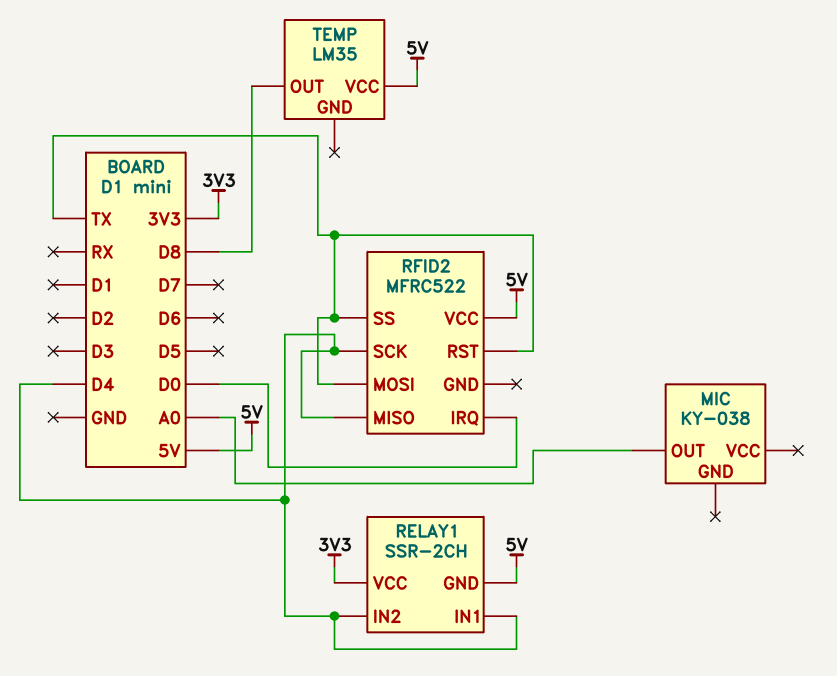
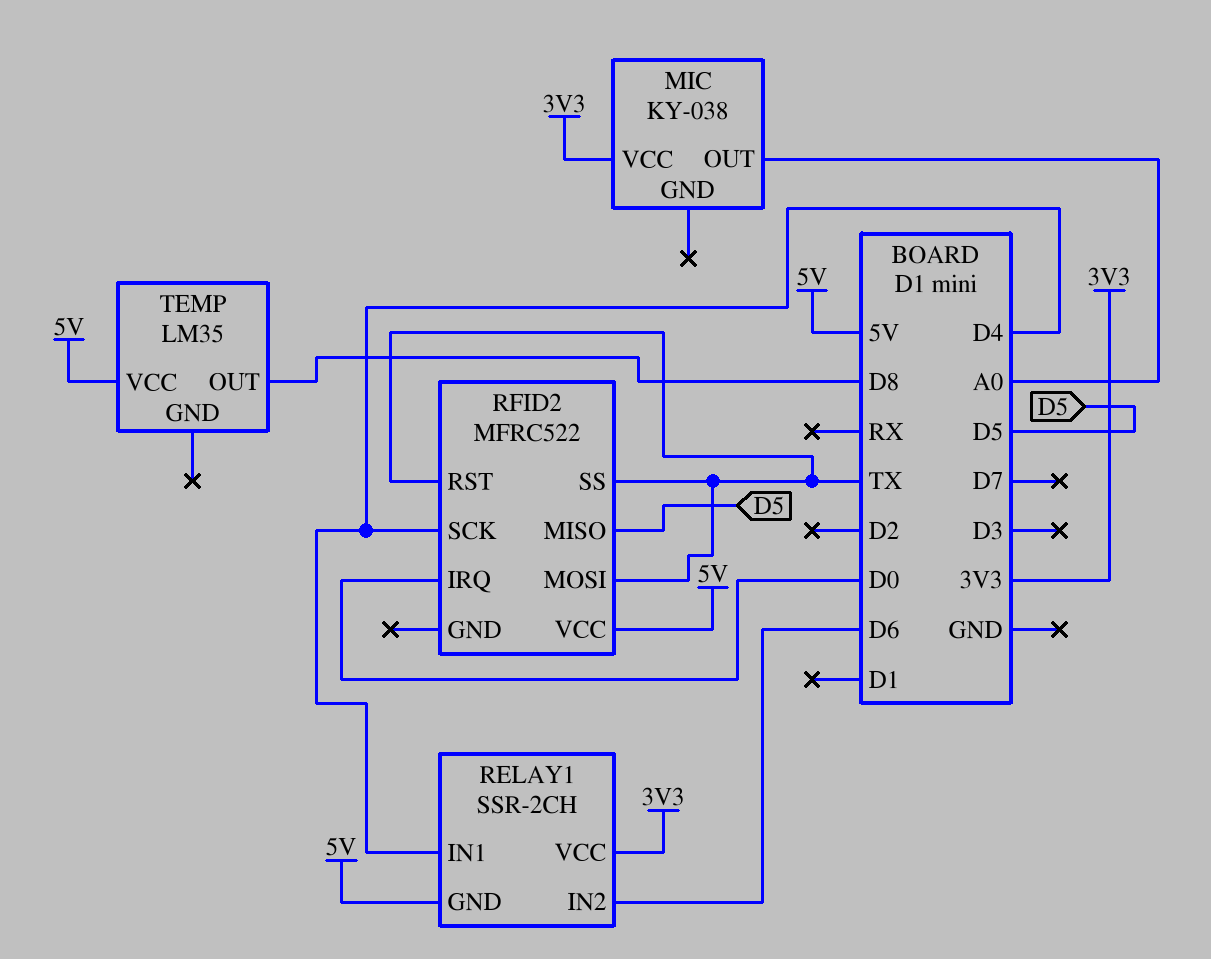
MIC pin VCC: none -> 3V3
RELAY1 pin IN2: D4 -> D6
RFID2 pin MISO: D4 -> D5

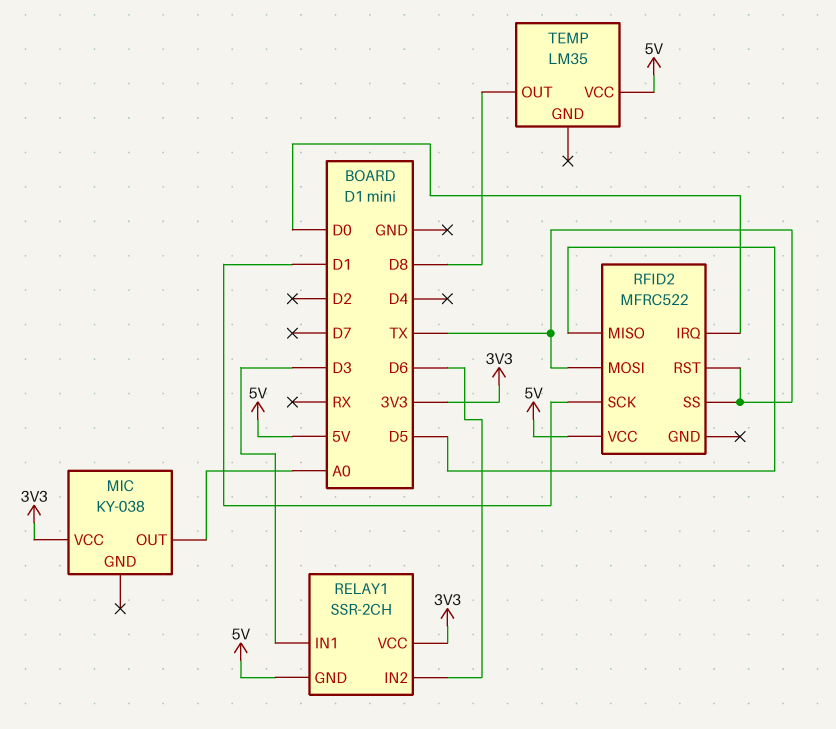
RELAY1 pin IN1: D4 -> D3
RFID2 pin SCK: D4 -> D1

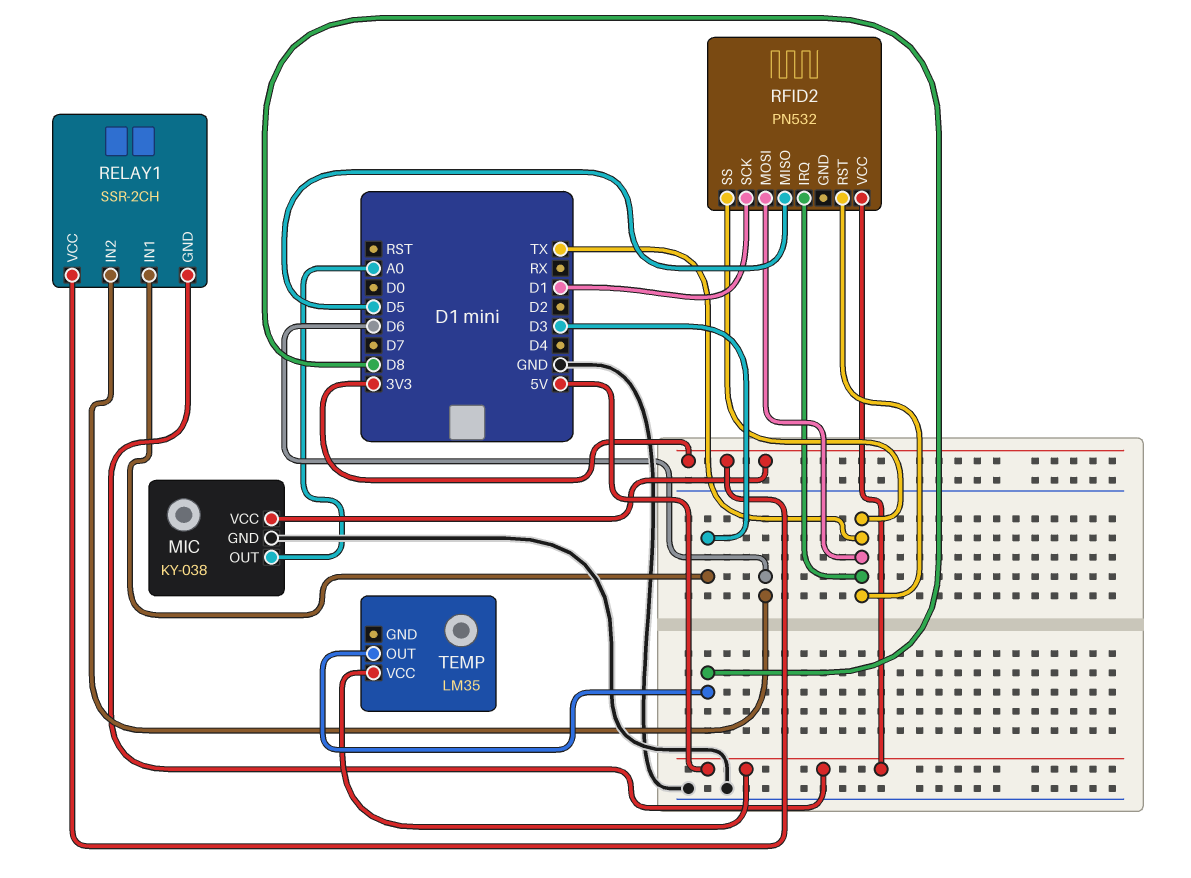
MIC pin GND: none -> GND
RFID2: MFRC522 -> PN532
RFID2 pin IRQ: D0 -> TX

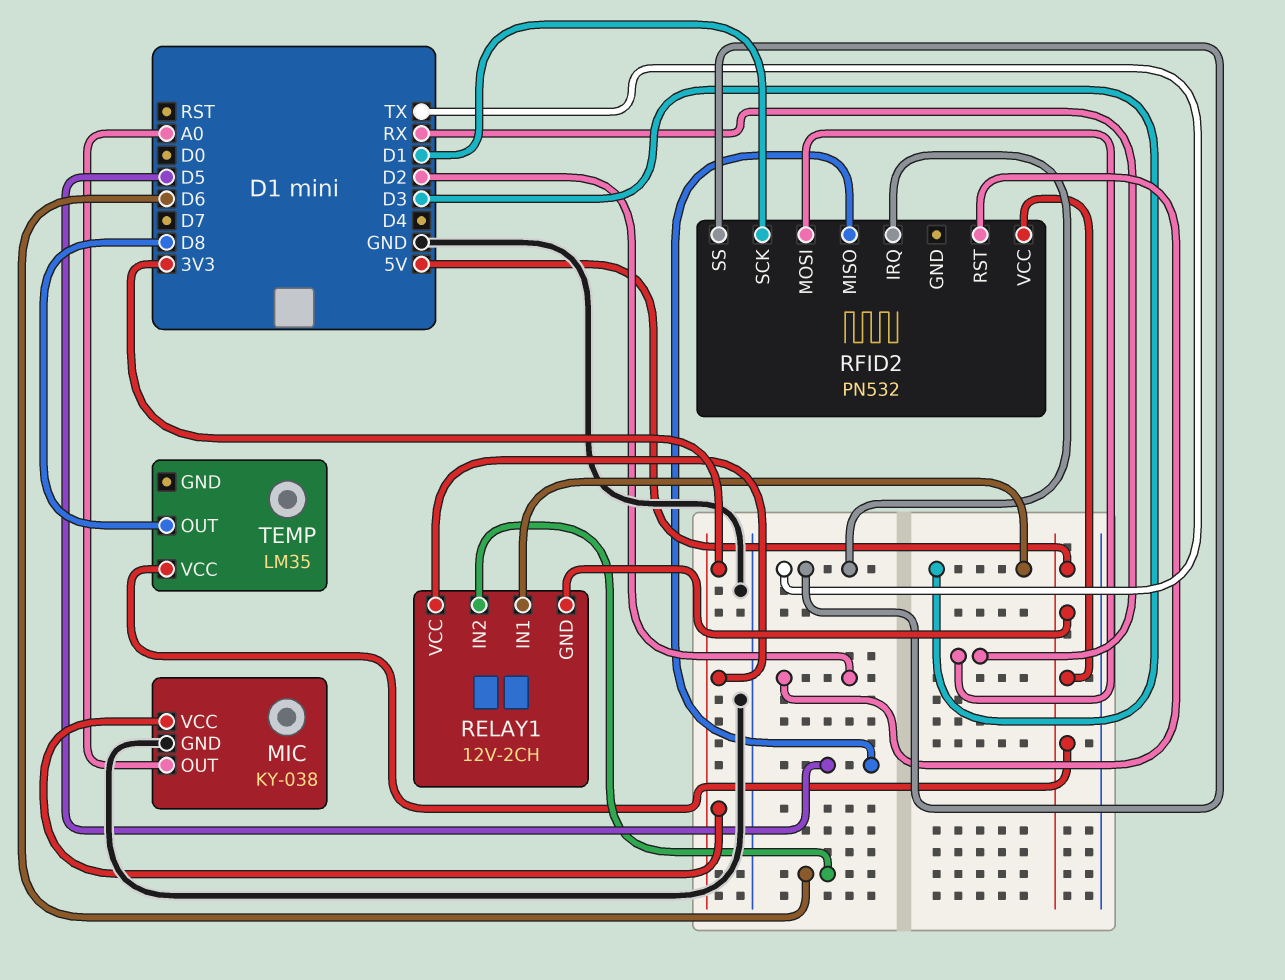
RELAY1: SSR-2CH -> 12V-2CH
RFID2 pin MOSI: TX -> RX
RFID2 pin RST: TX -> D2

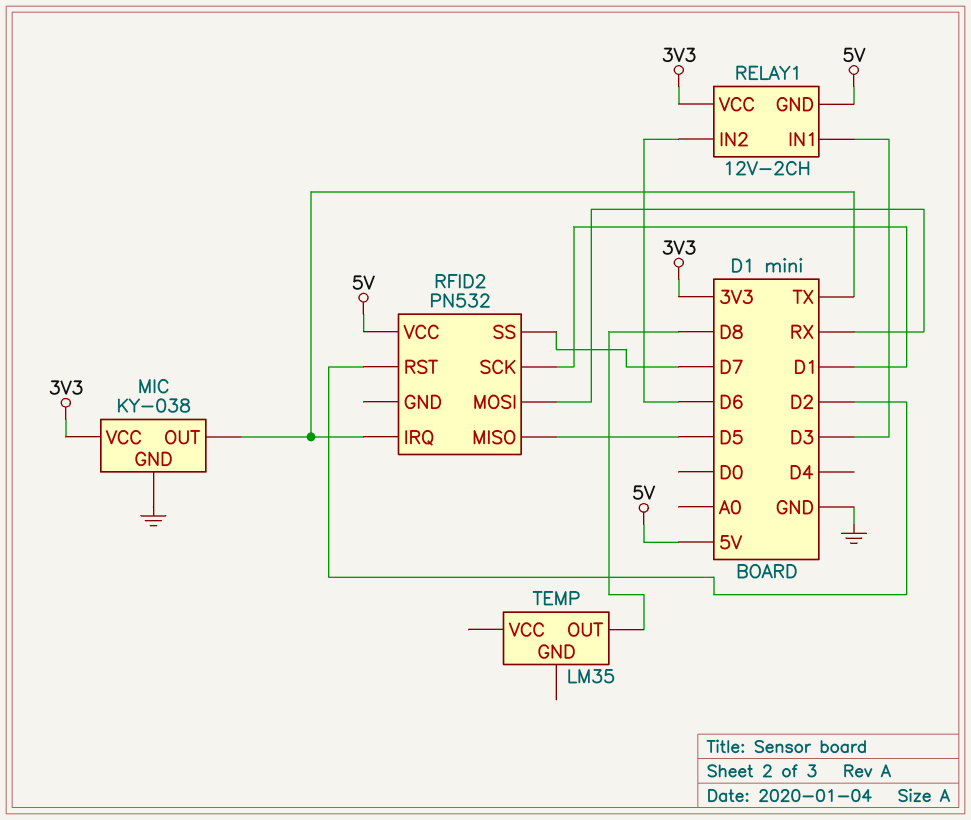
MIC pin OUT: A0 -> TX
RFID2 pin SS: TX -> D7
TEMP pin VCC: 5V -> none

